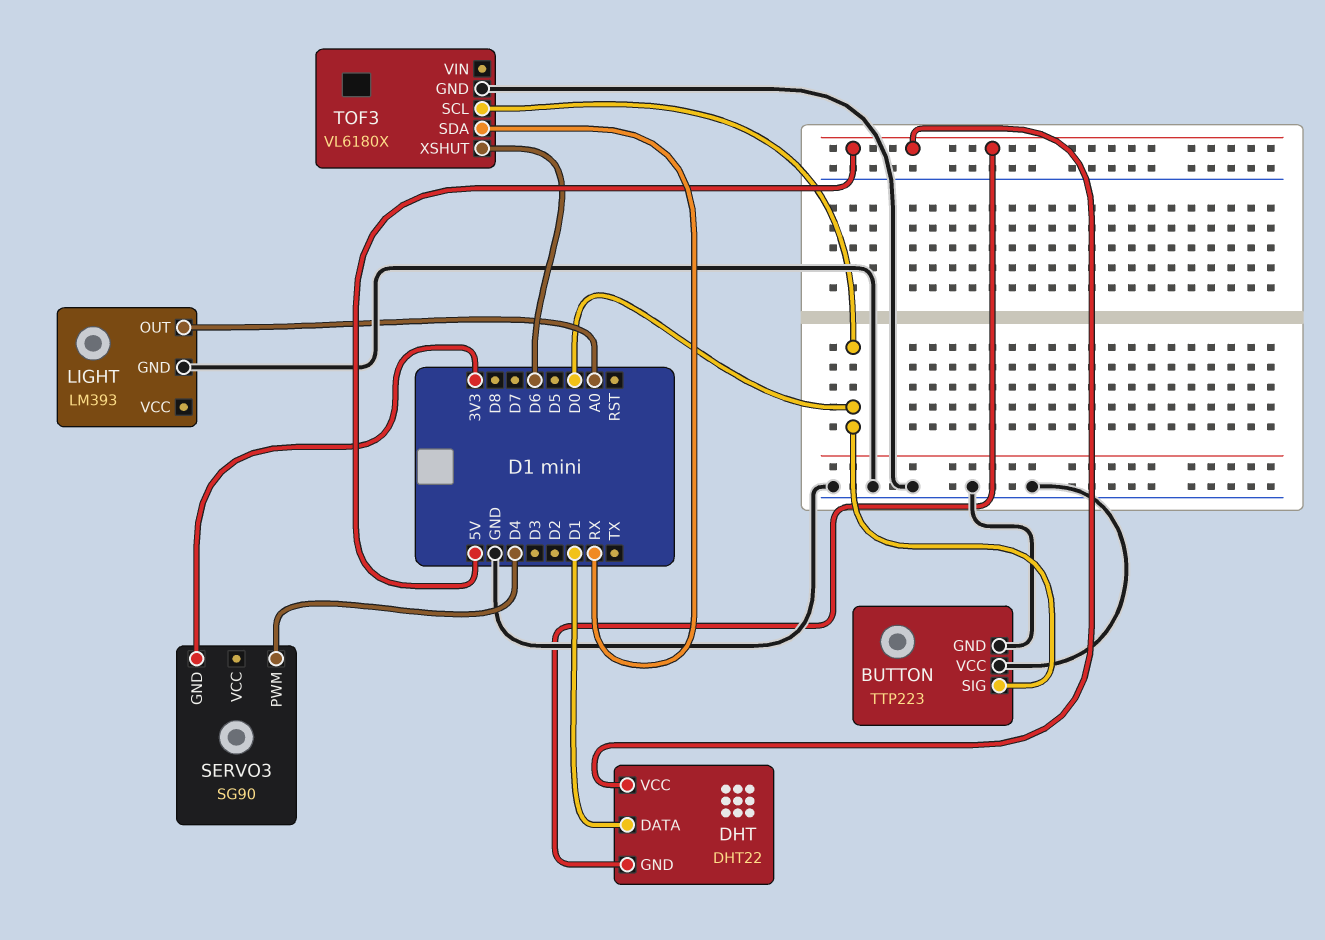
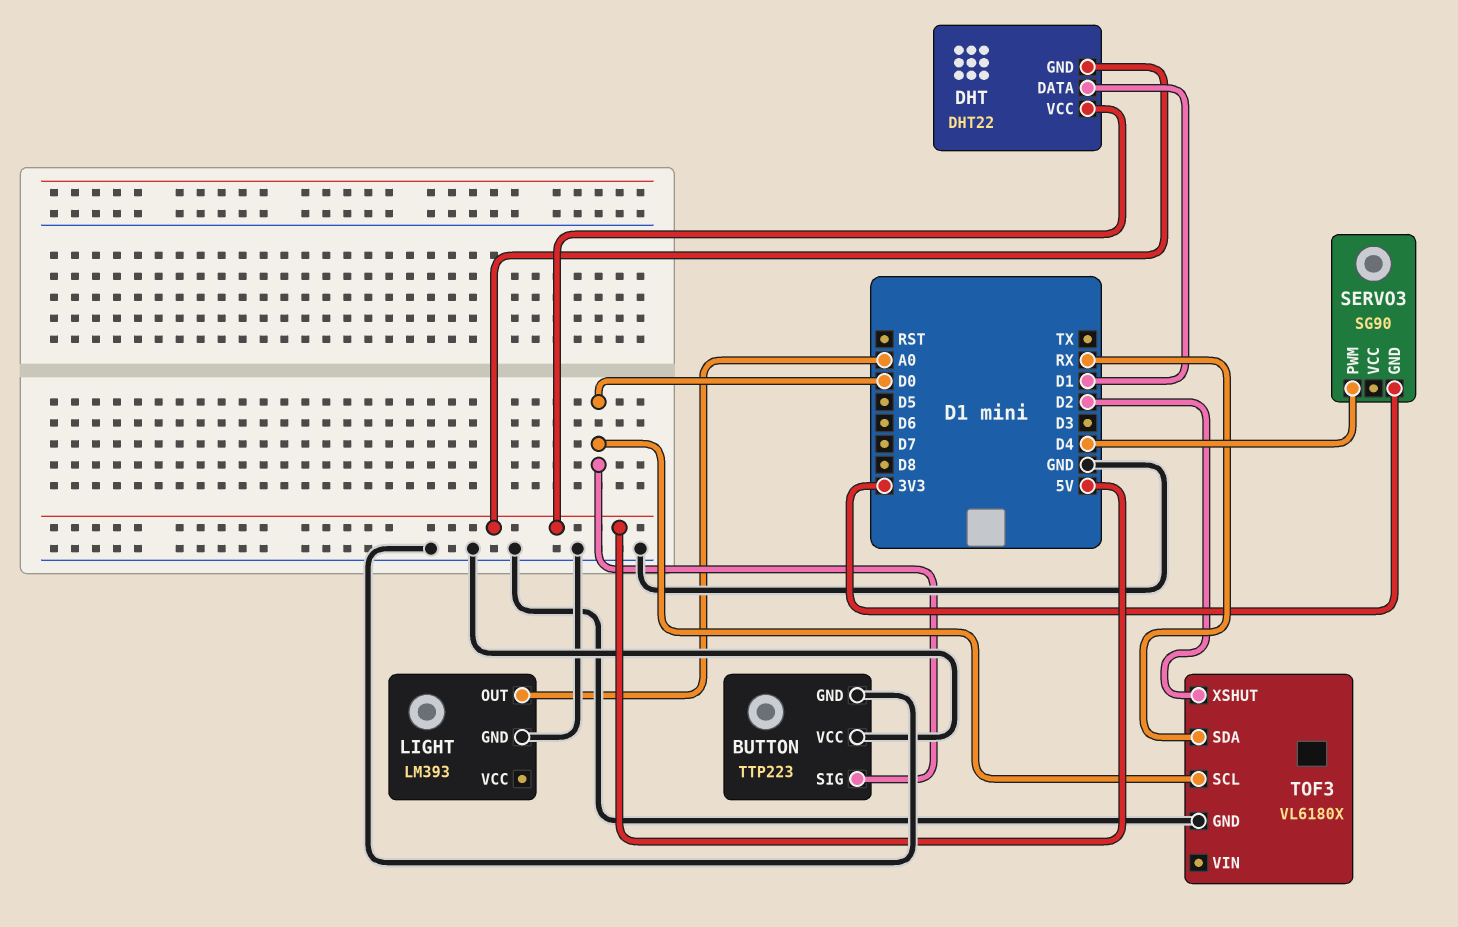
TOF3 pin XSHUT: D6 -> D2

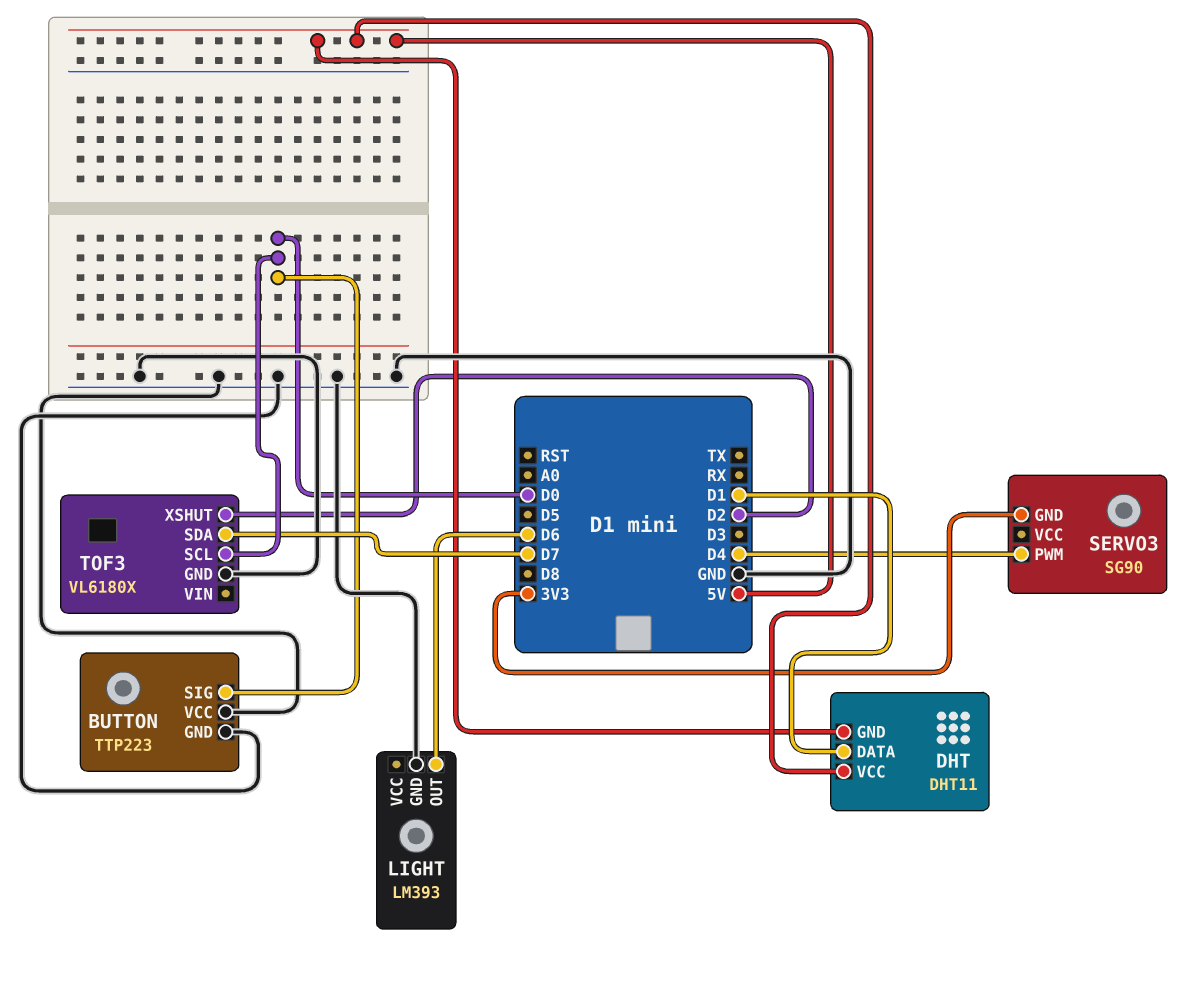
DHT: DHT22 -> DHT11
LIGHT pin OUT: A0 -> D6
TOF3 pin SDA: RX -> D7

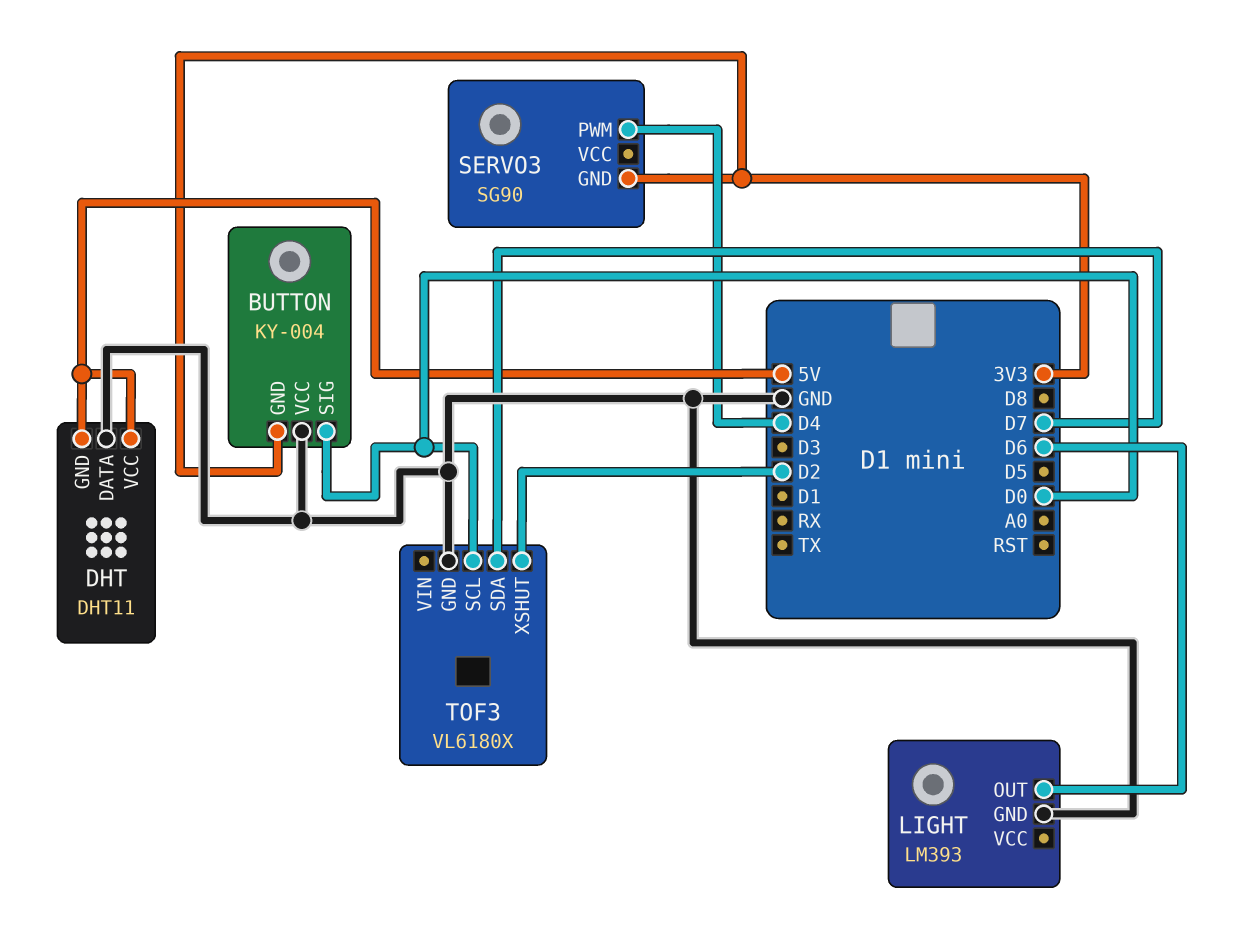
BUTTON: TTP223 -> KY-004
BUTTON pin GND: GND -> 3V3
DHT pin DATA: D1 -> GND

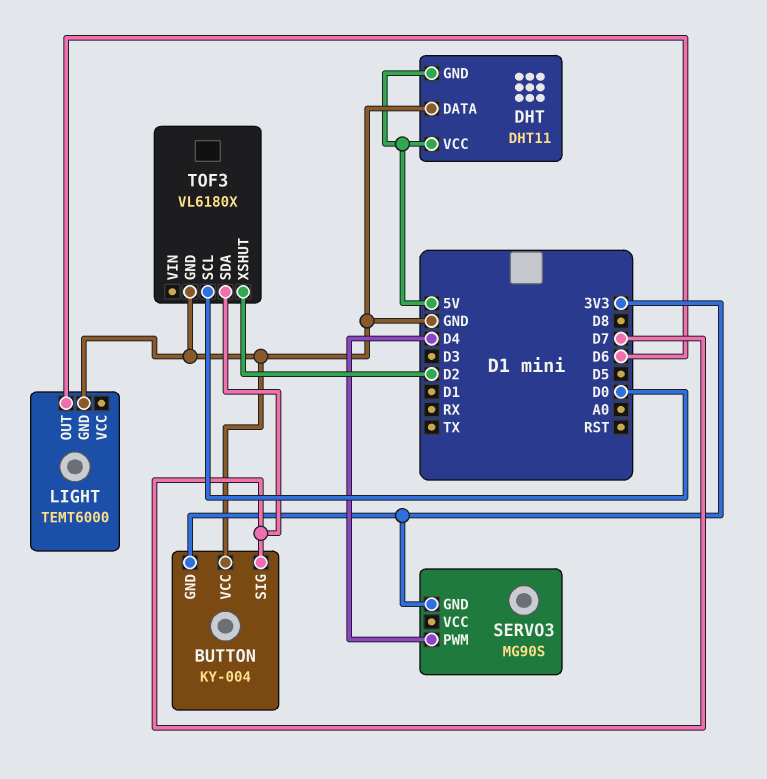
BUTTON pin SIG: D0 -> D7
LIGHT: LM393 -> TEMT6000
SERVO3: SG90 -> MG90S

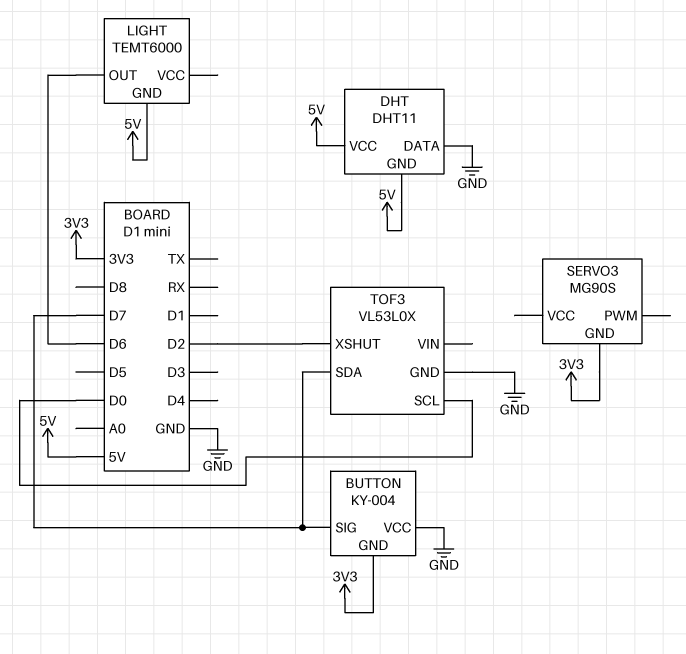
LIGHT pin GND: GND -> 5V
SERVO3 pin PWM: D4 -> none
TOF3: VL6180X -> VL53L0X

